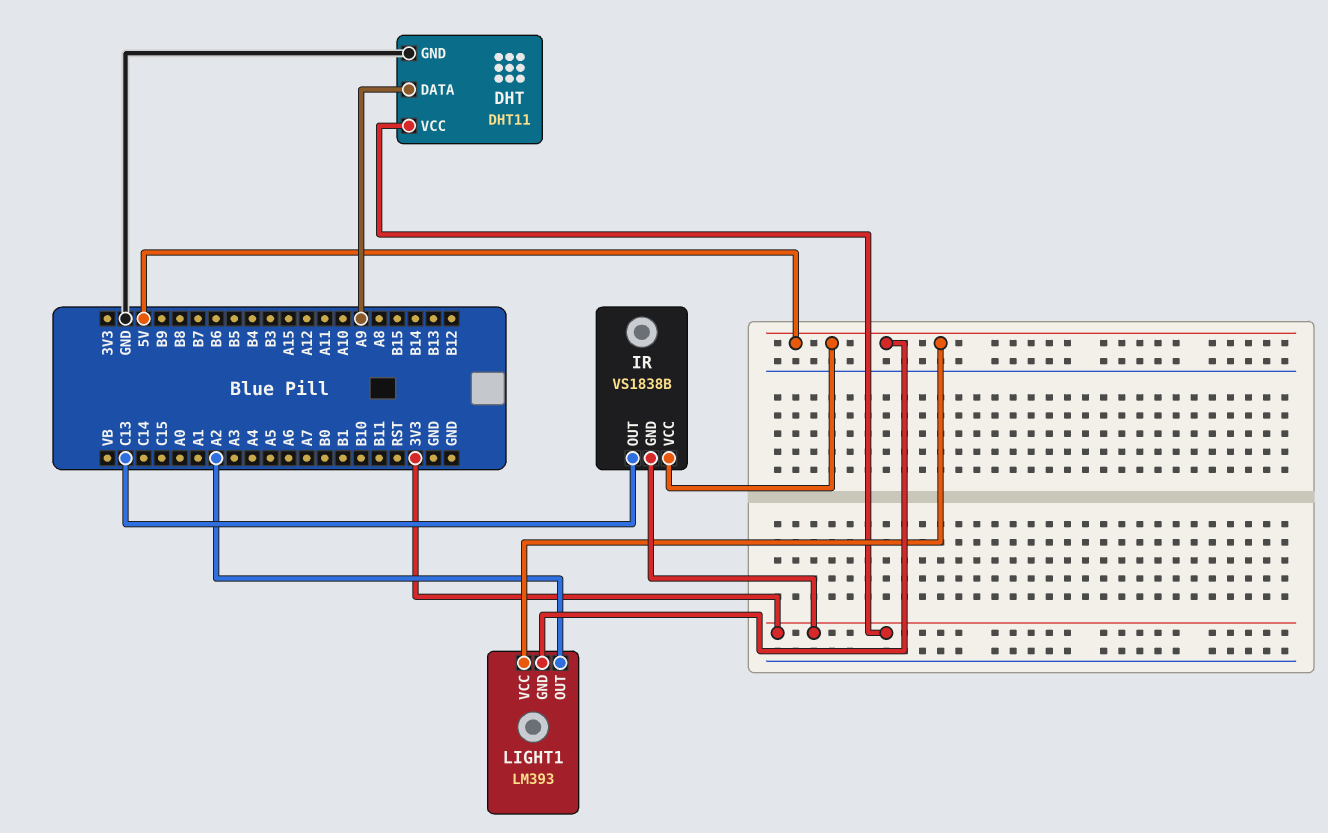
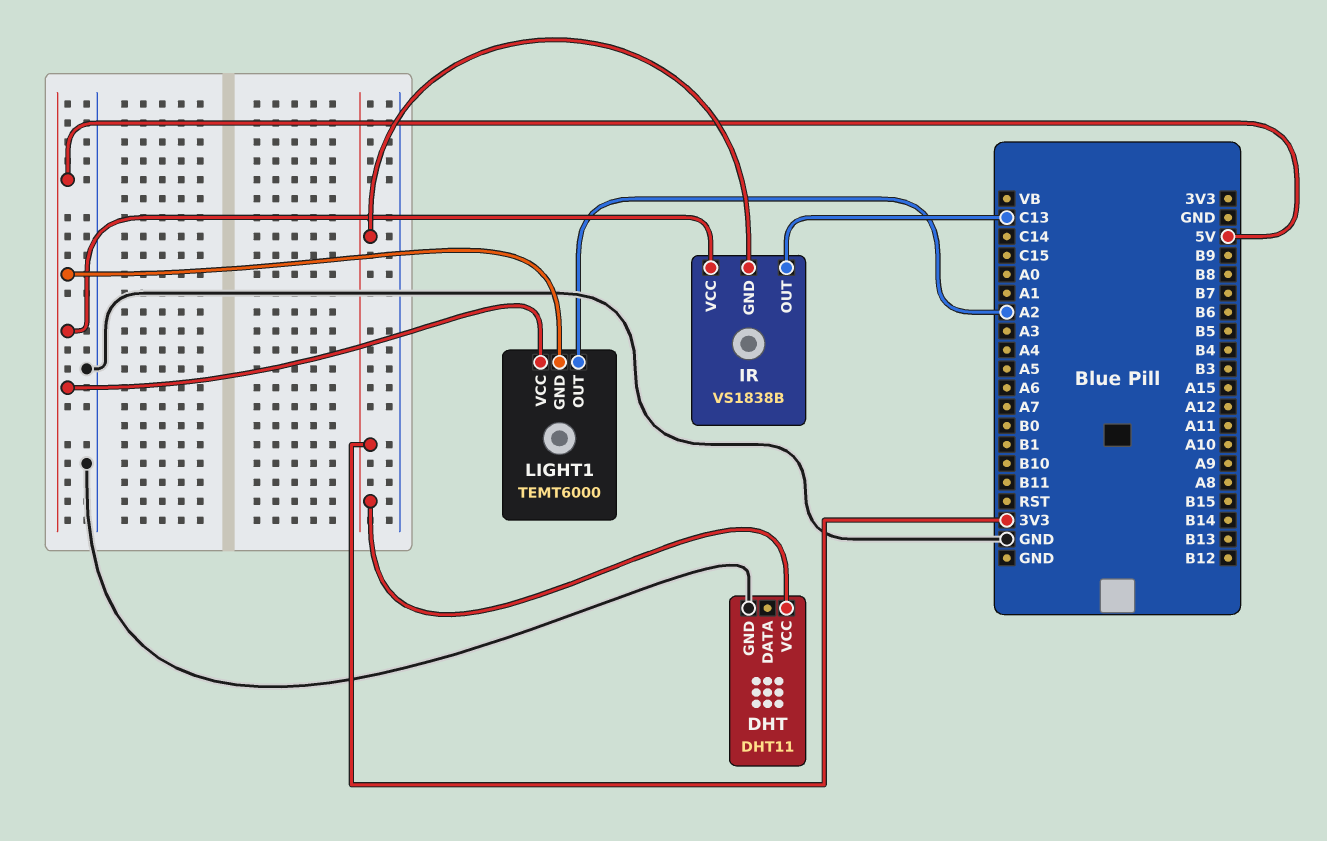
DHT pin DATA: A9 -> none
LIGHT1: LM393 -> TEMT6000

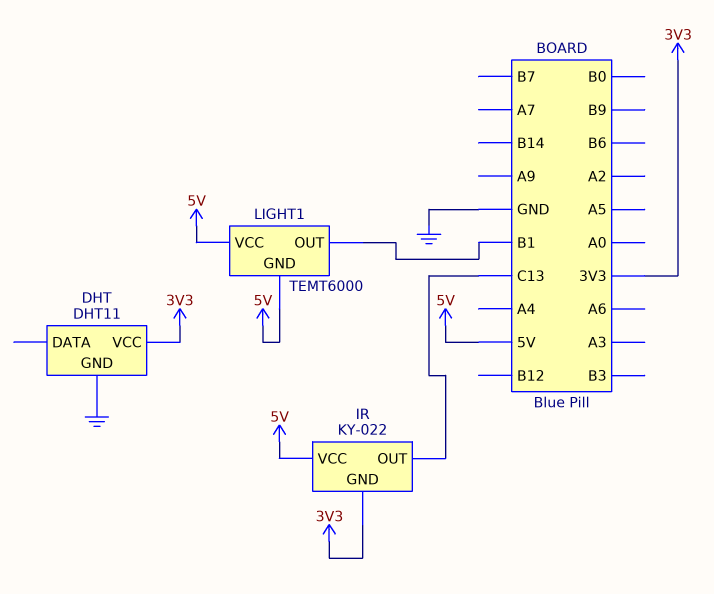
IR: VS1838B -> KY-022
LIGHT1 pin OUT: A2 -> B1

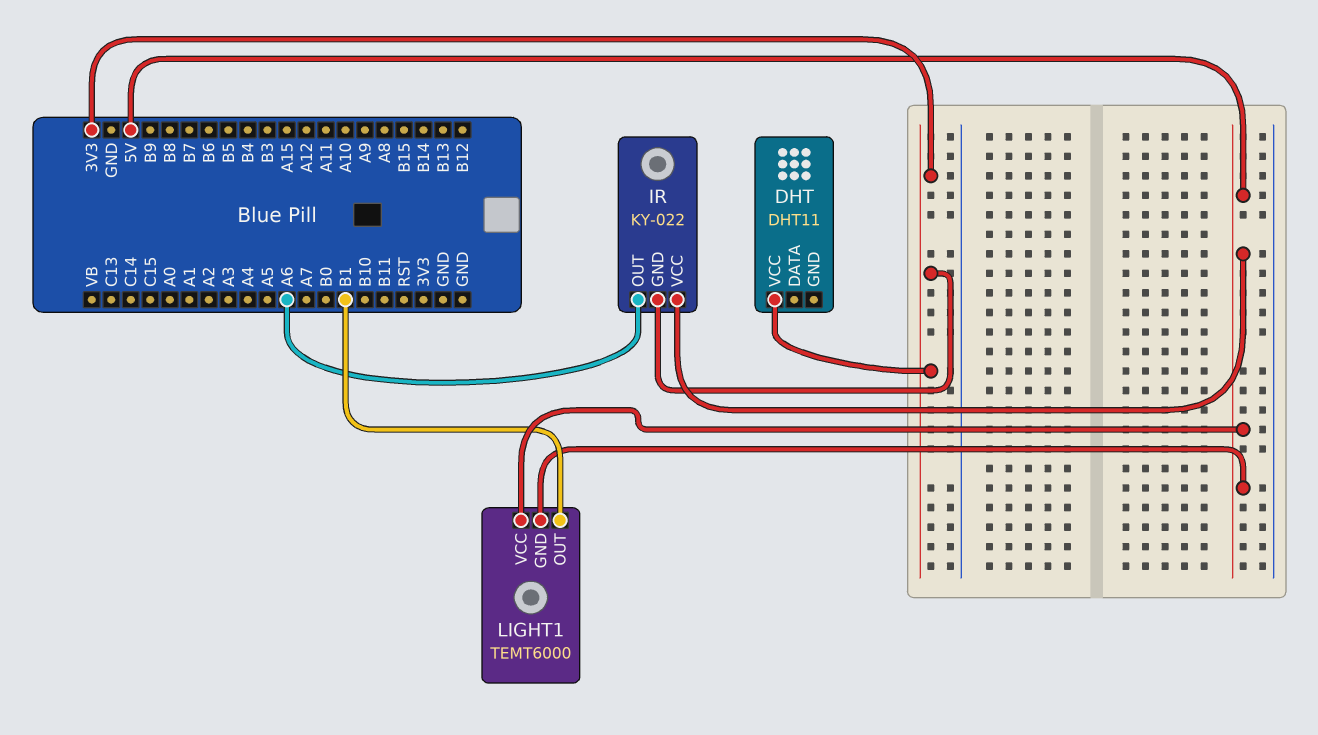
DHT pin GND: GND -> none
IR pin OUT: C13 -> A6

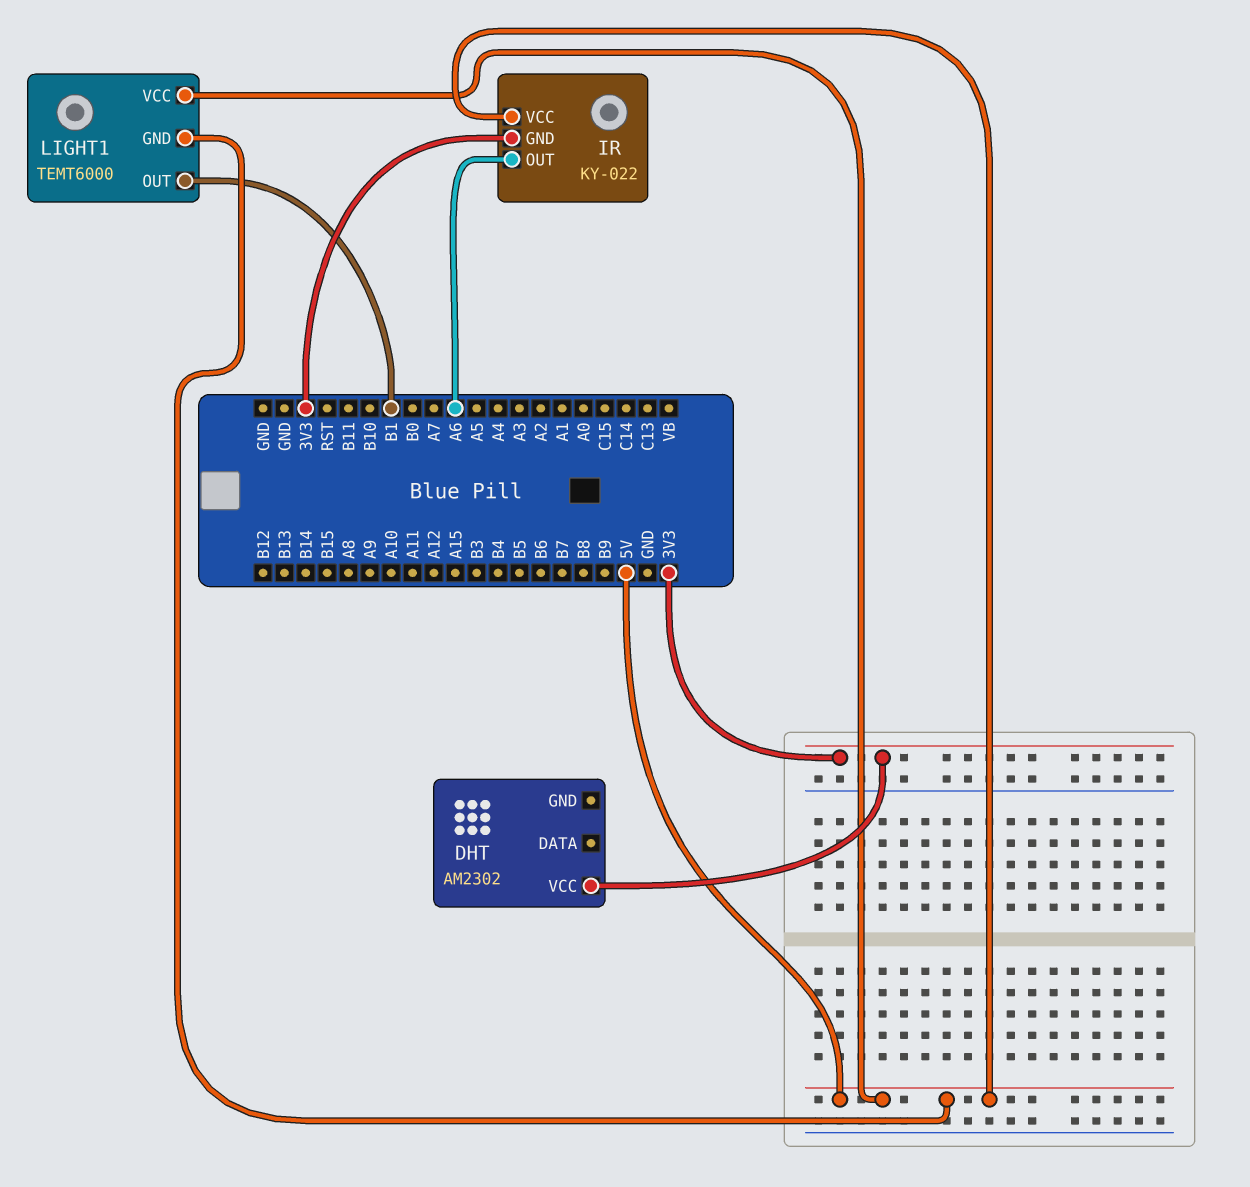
DHT: DHT11 -> AM2302

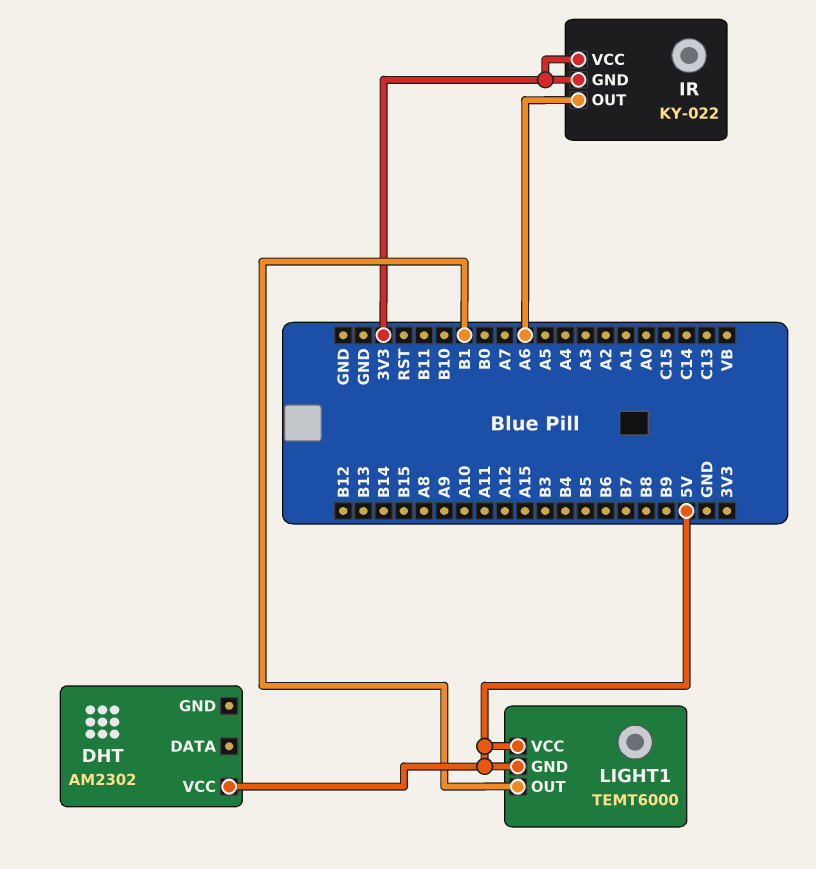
DHT pin VCC: 3V3 -> 5V
IR pin VCC: 5V -> 3V3

